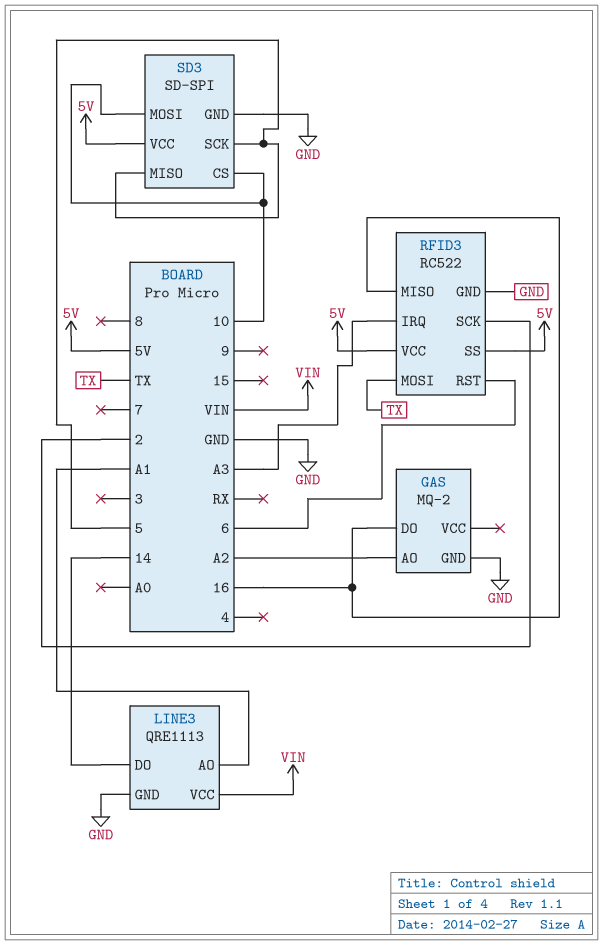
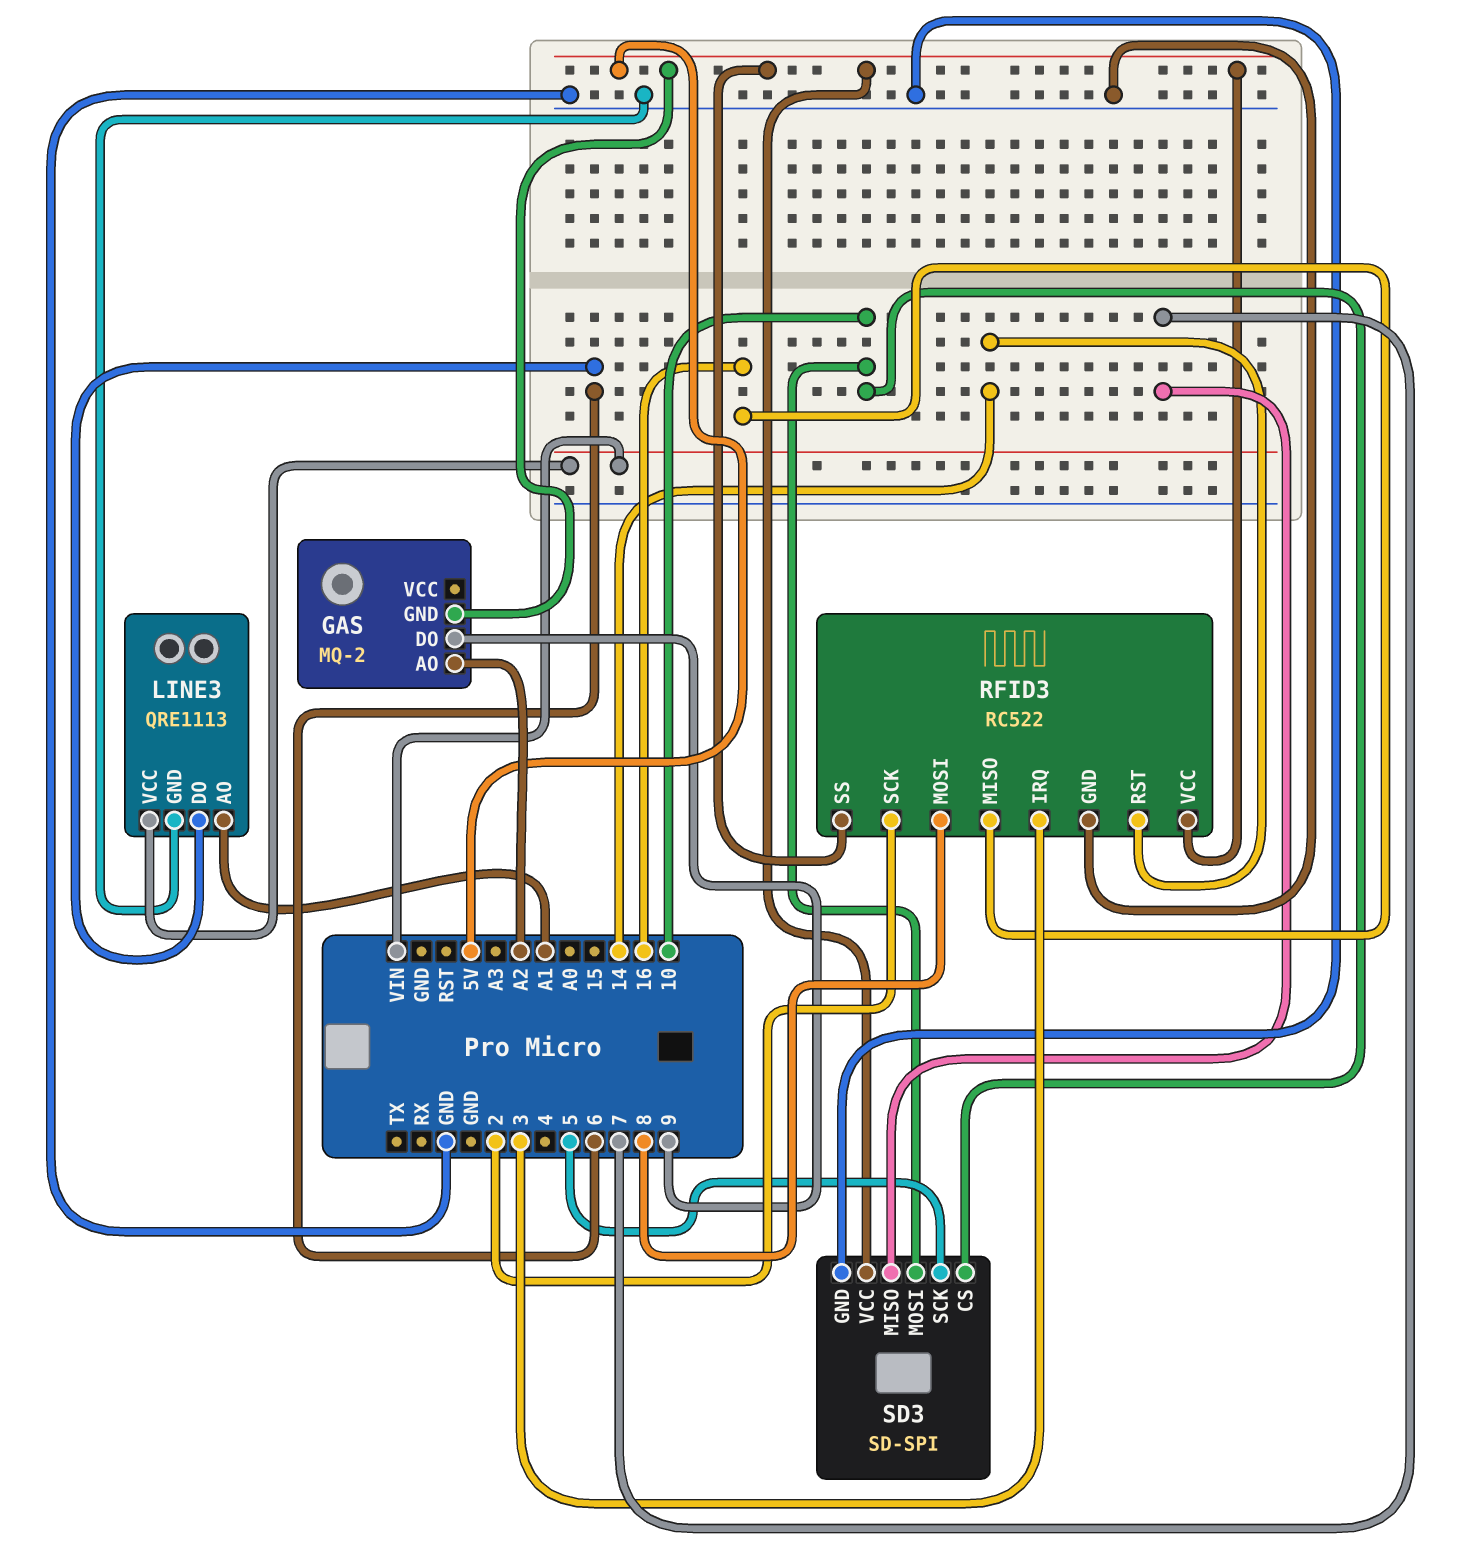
GAS pin DO: 16 -> 9
GAS pin GND: GND -> 5V
LINE3 pin DO: 14 -> 6
RFID3 pin IRQ: A3 -> 3
RFID3 pin MOSI: TX -> 8
RFID3 pin RST: 6 -> 14
SD3 pin MISO: 5 -> 7

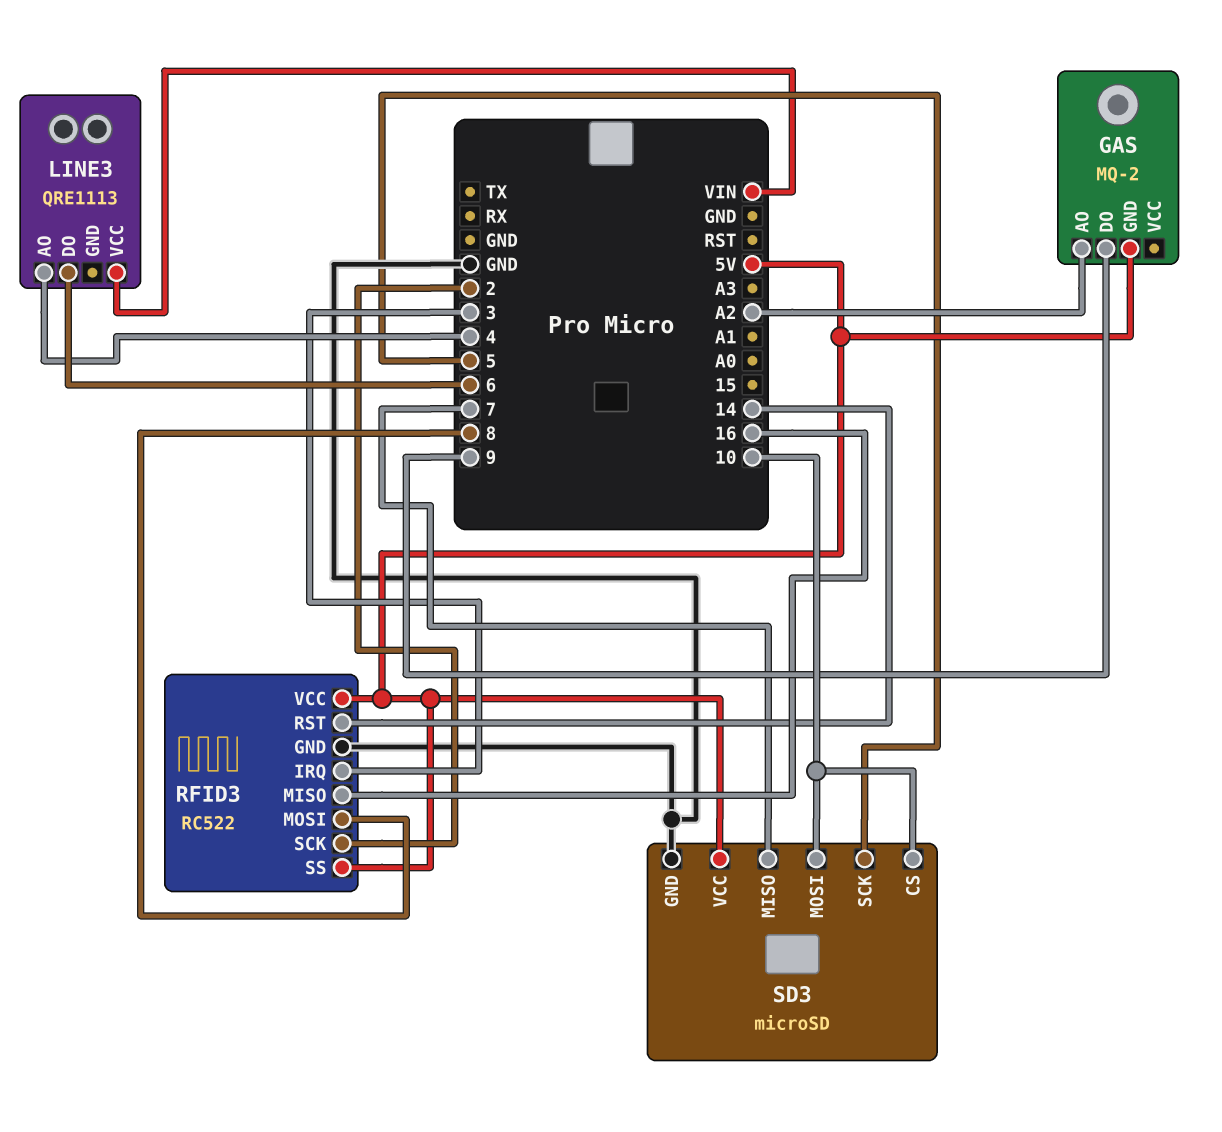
LINE3 pin AO: A1 -> 4
LINE3 pin GND: GND -> none
SD3: SD-SPI -> microSD

